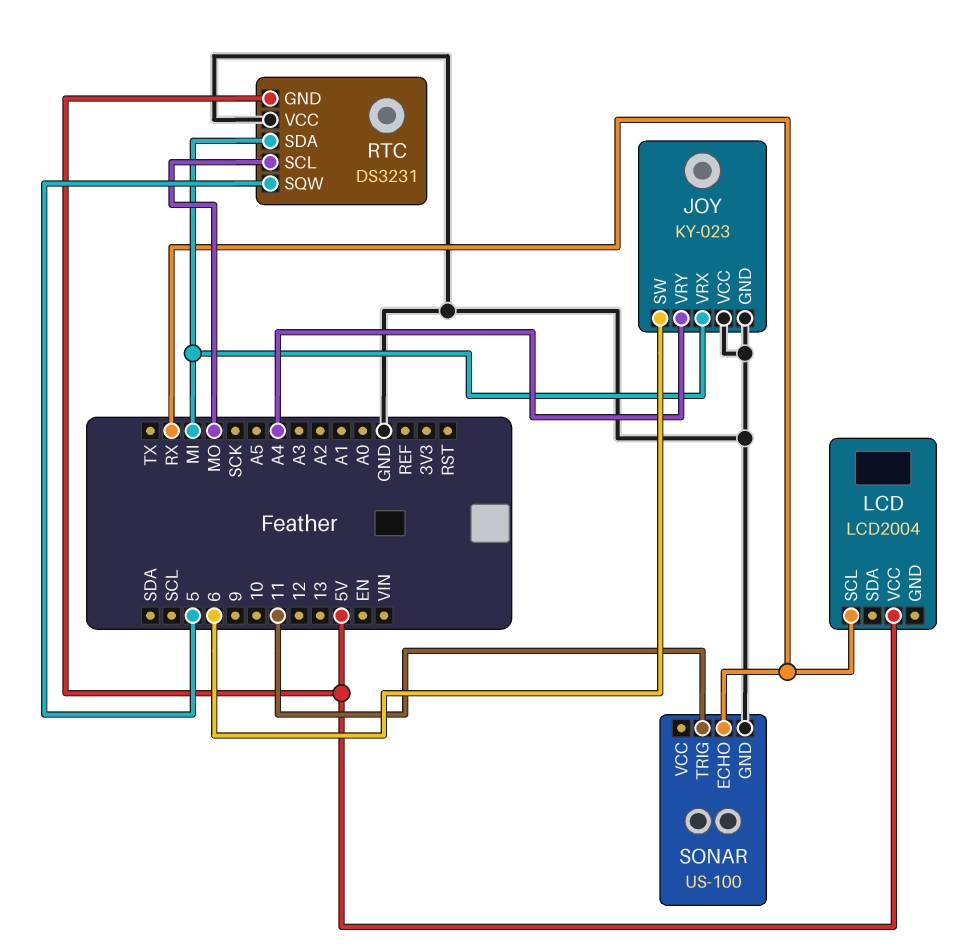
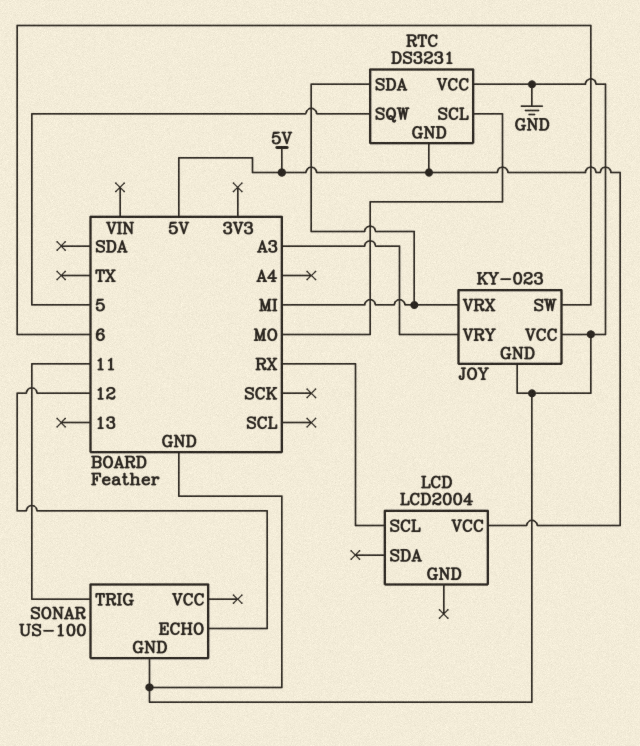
JOY pin VRY: A4 -> A3
SONAR pin ECHO: RX -> 12

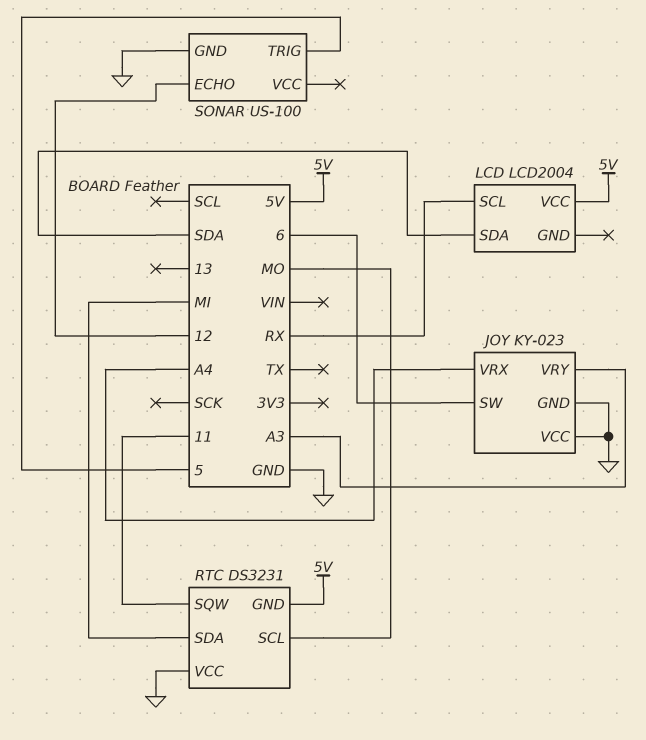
JOY pin VRX: MI -> A4
LCD pin SDA: none -> SDA
RTC pin SQW: 5 -> 11
SONAR pin TRIG: 11 -> 5

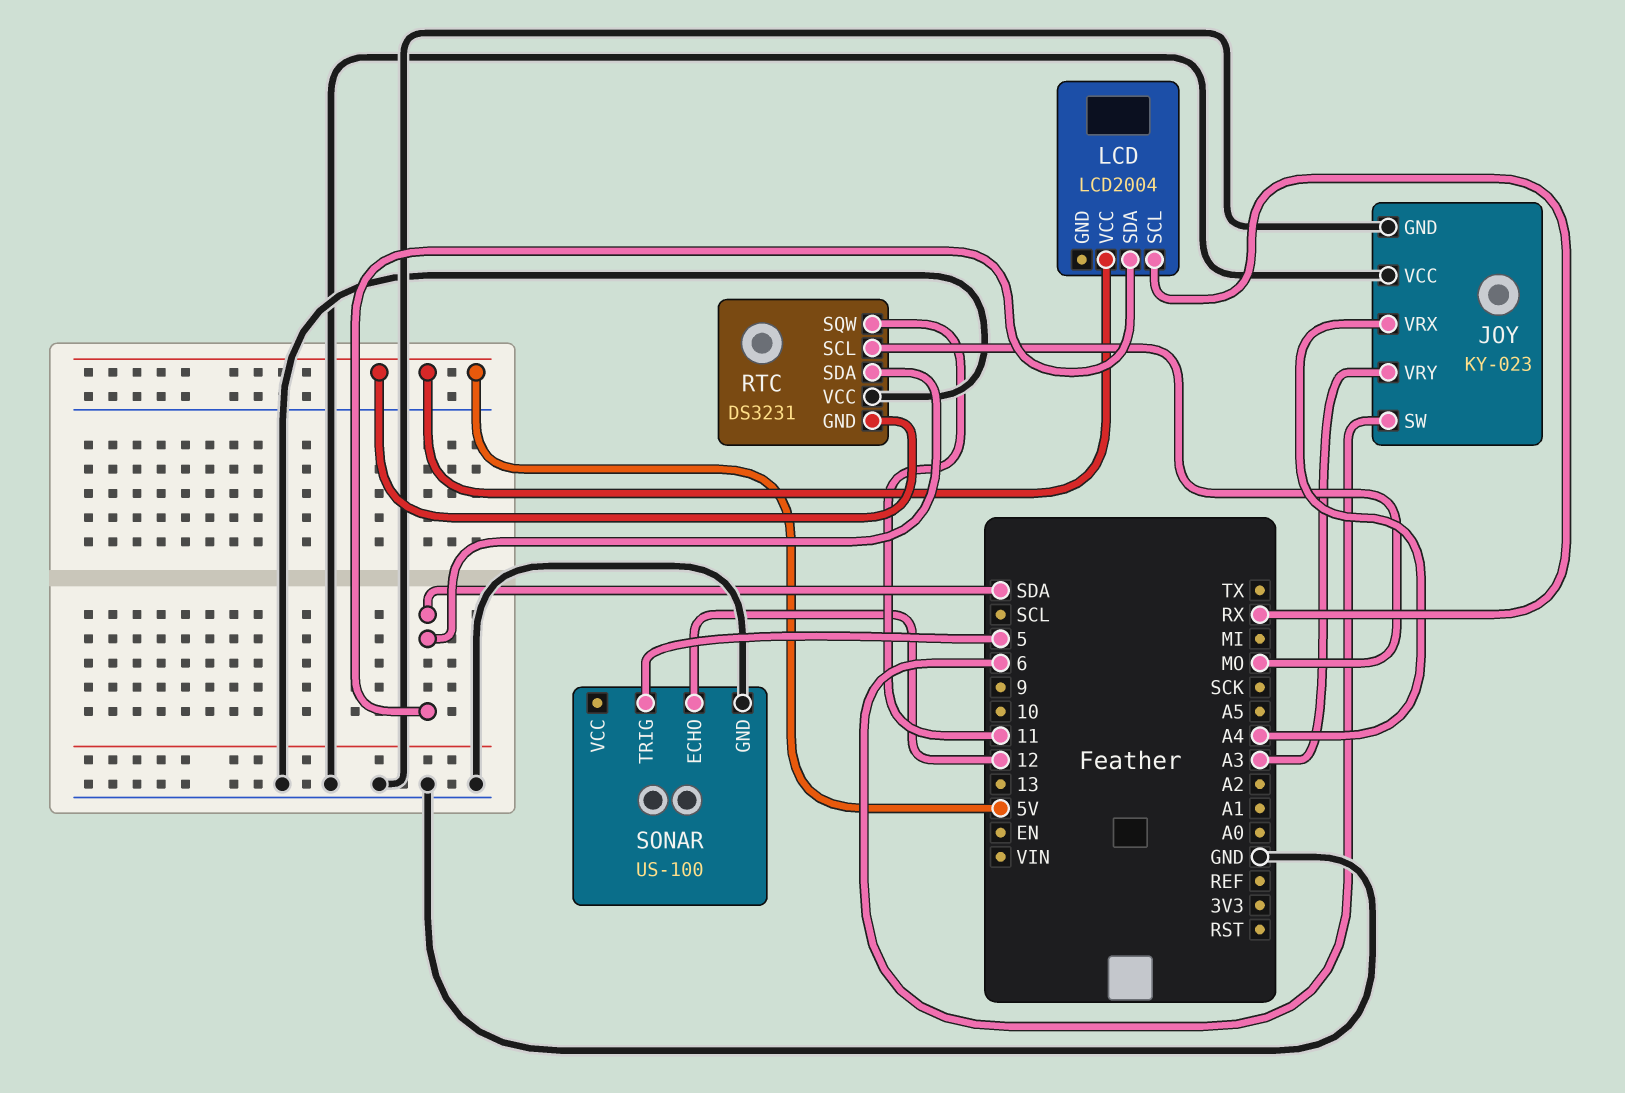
RTC pin SDA: MI -> SDA

